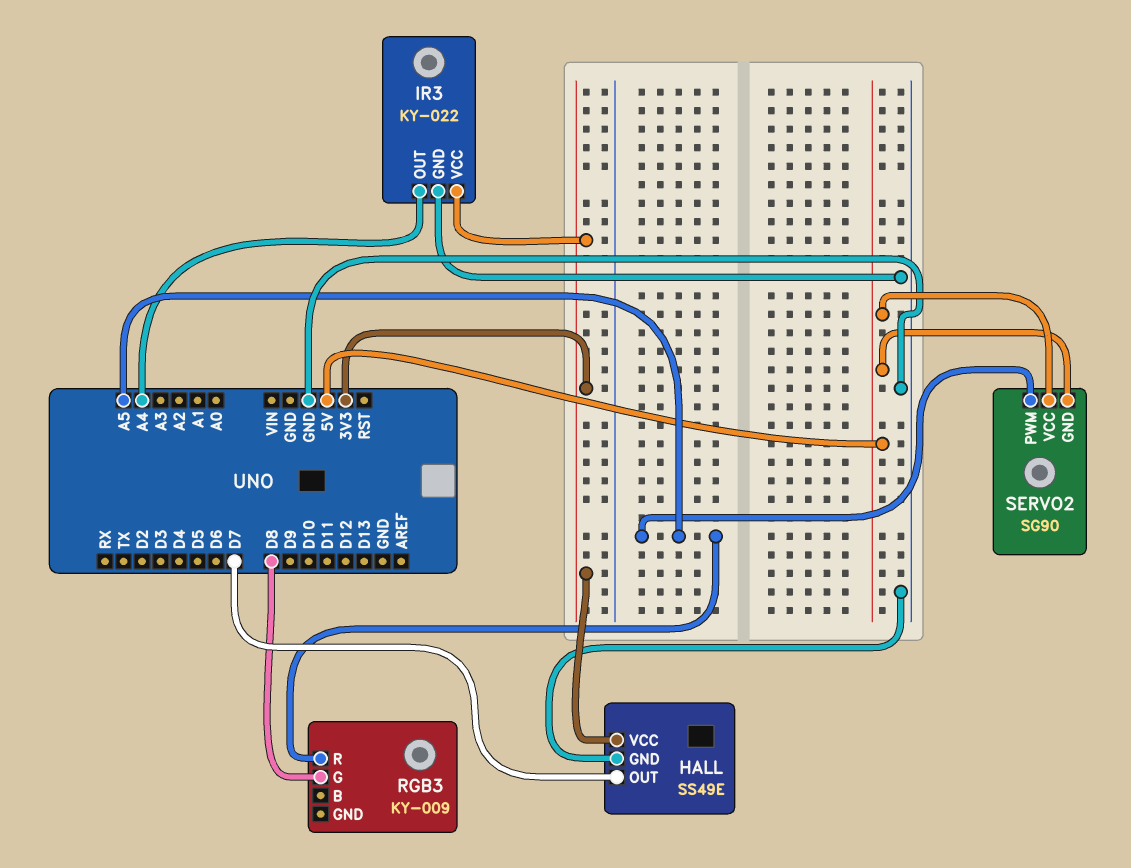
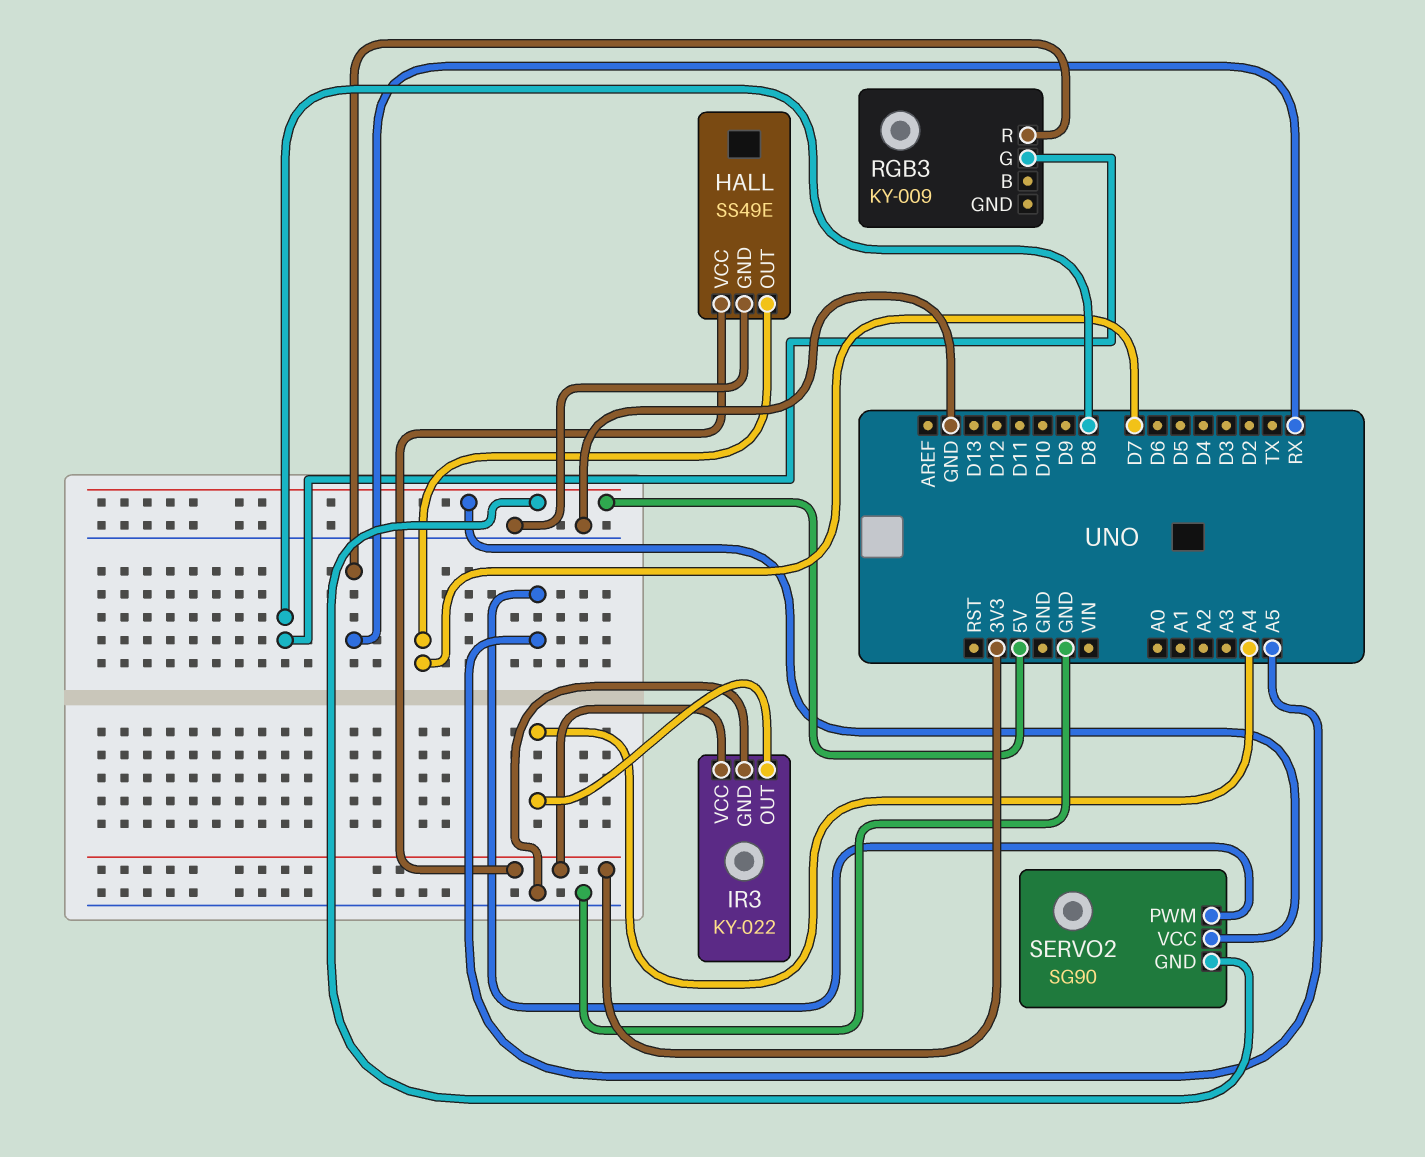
RGB3 pin R: A5 -> RX

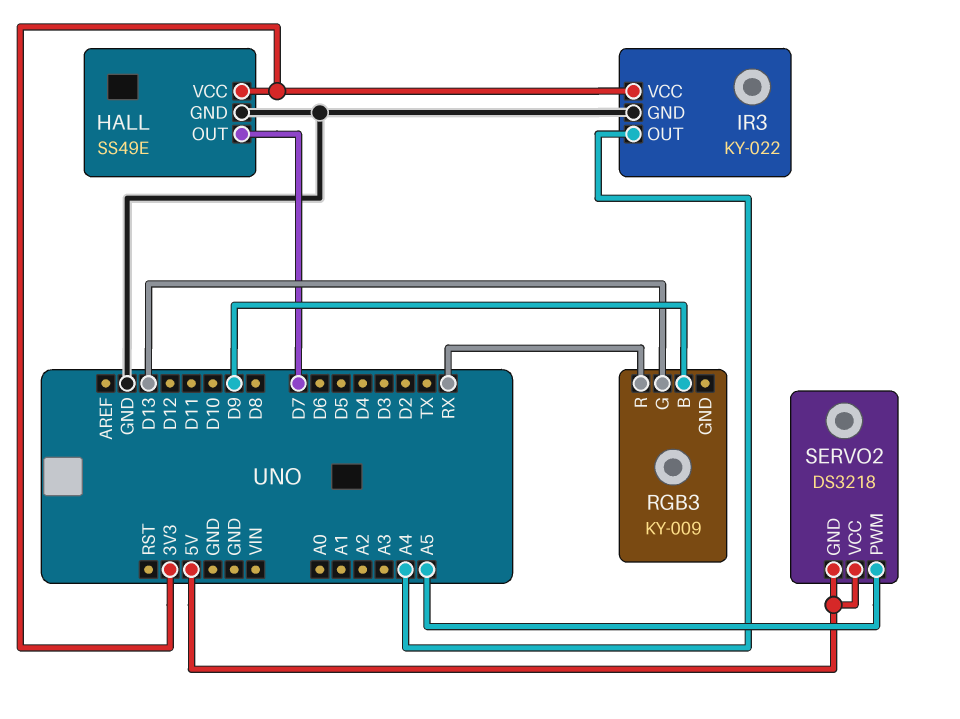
RGB3 pin B: none -> D9
RGB3 pin G: D8 -> D13
SERVO2: SG90 -> DS3218

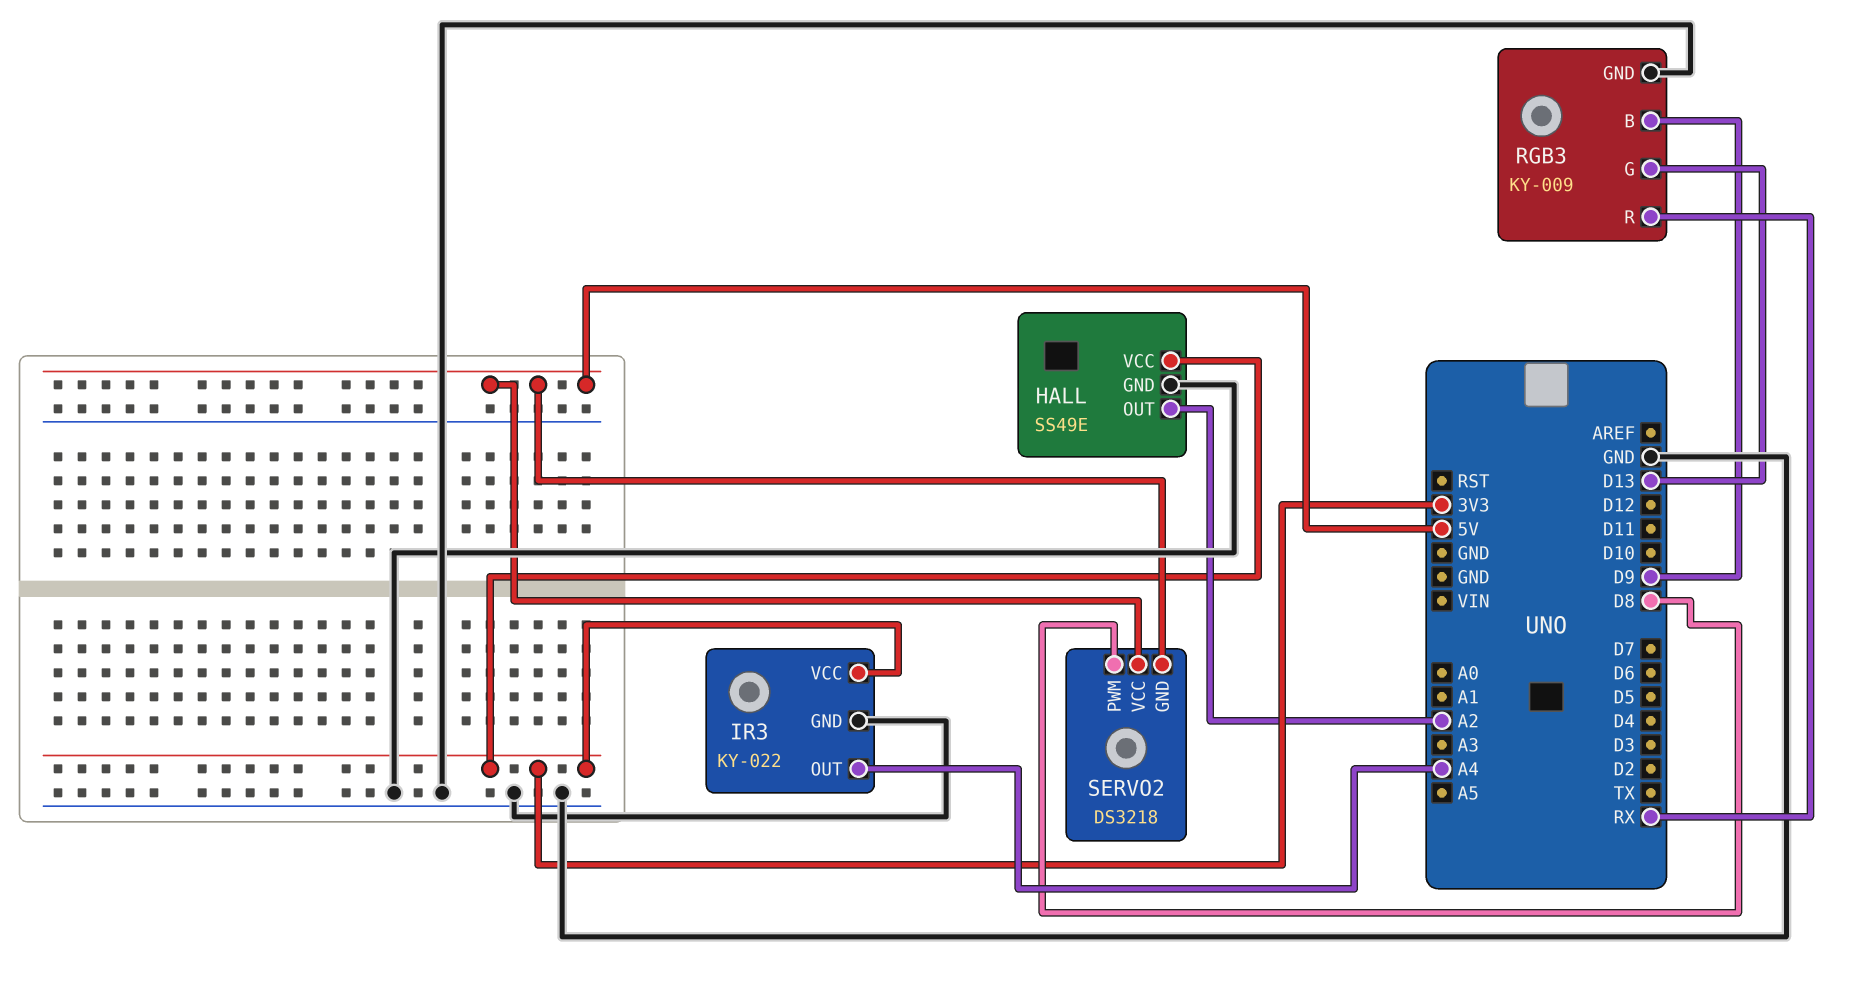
HALL pin OUT: D7 -> A2
RGB3 pin GND: none -> GND
SERVO2 pin PWM: A5 -> D8

